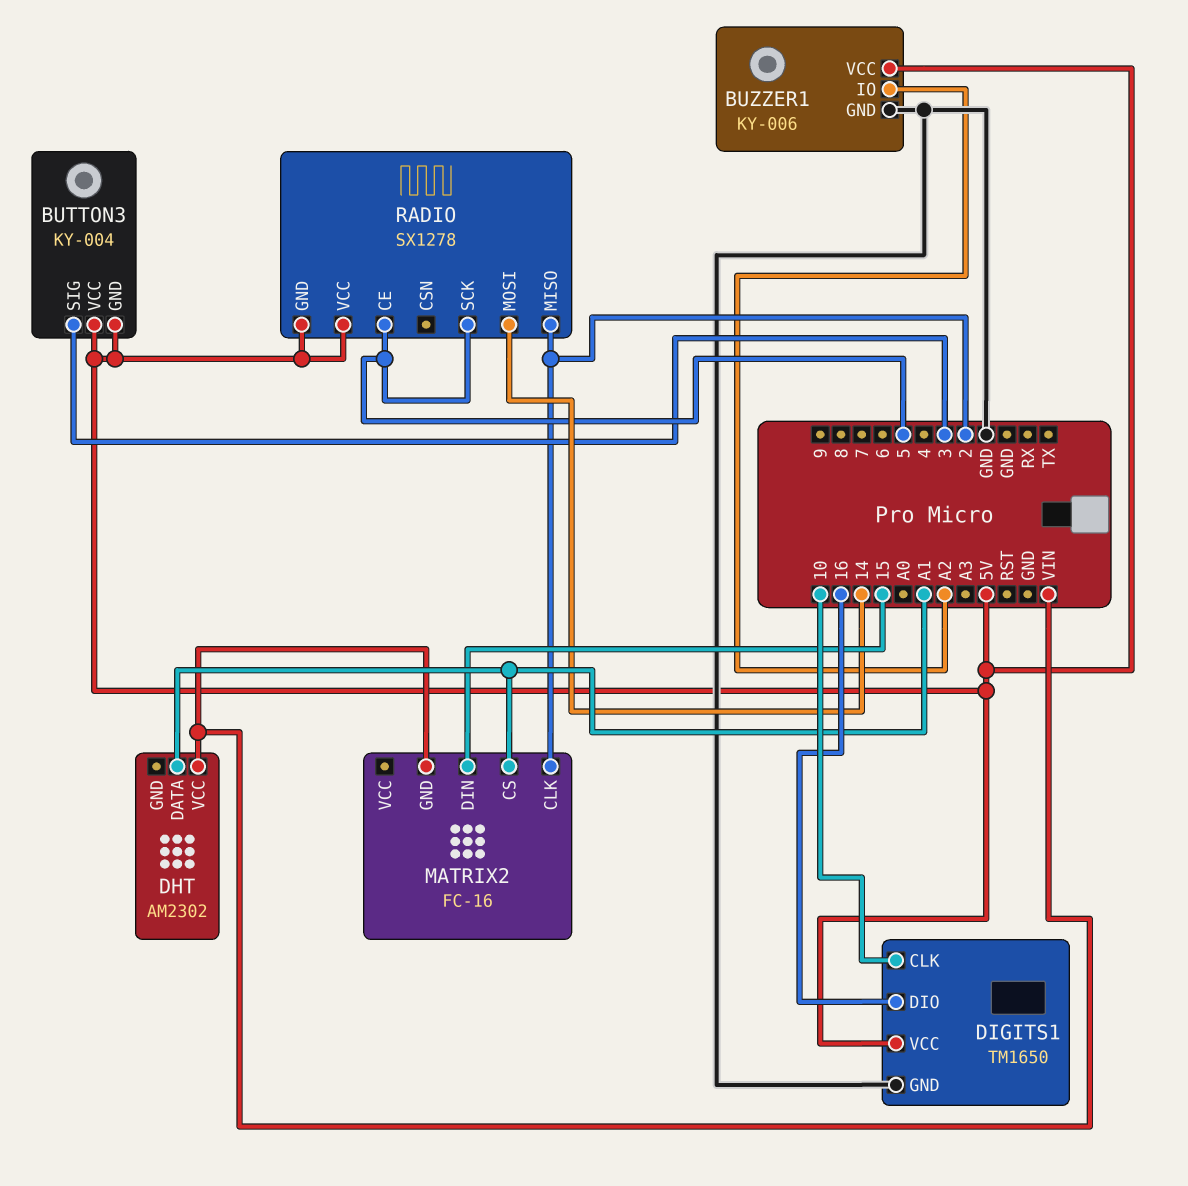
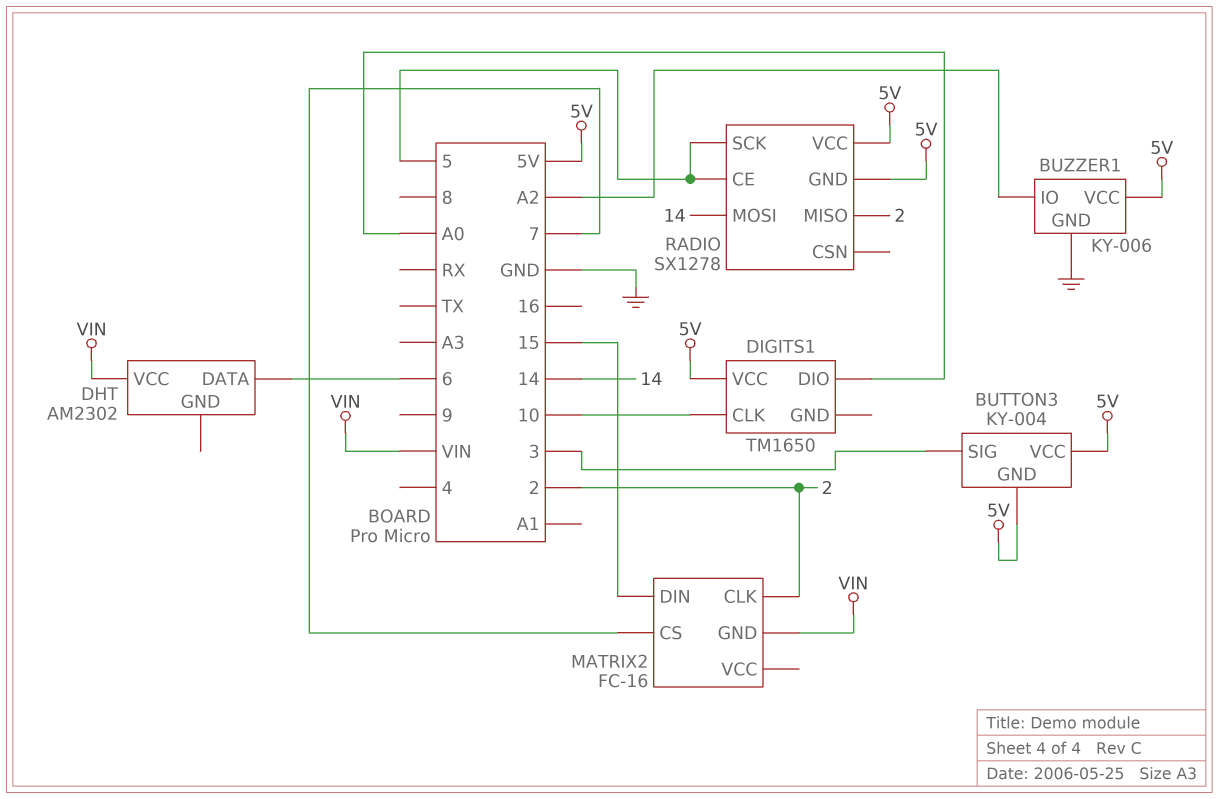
DHT pin DATA: A1 -> 6
DIGITS1 pin DIO: 16 -> A0
DIGITS1 pin GND: GND -> none
MATRIX2 pin CS: A1 -> 7

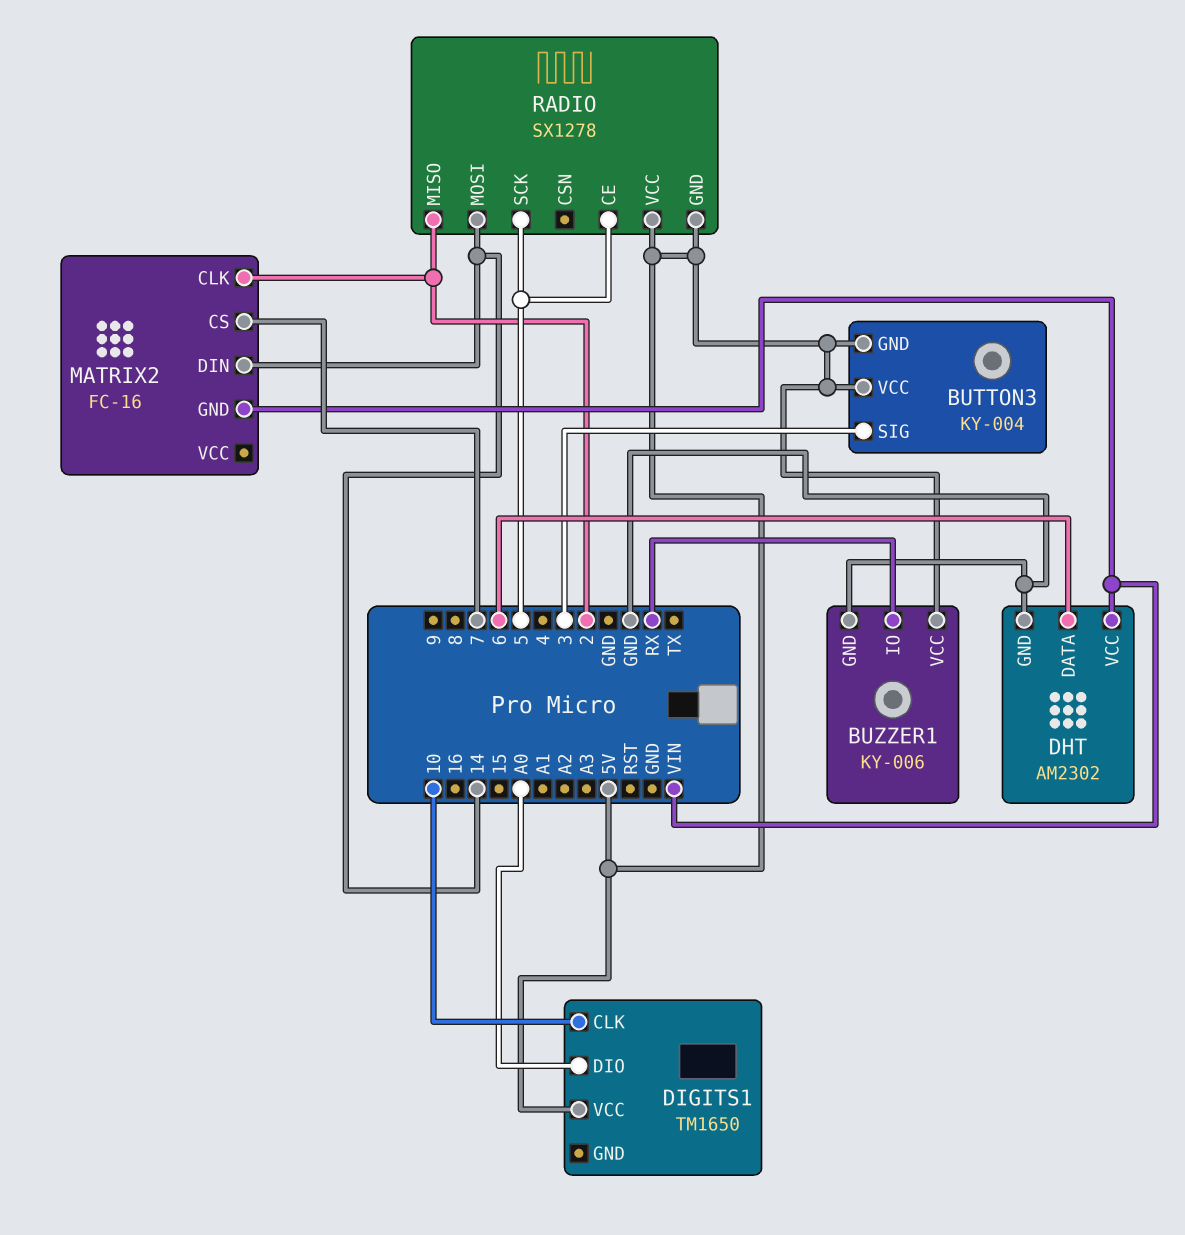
BUZZER1 pin IO: A2 -> RX
DHT pin GND: none -> GND
MATRIX2 pin DIN: 15 -> 14

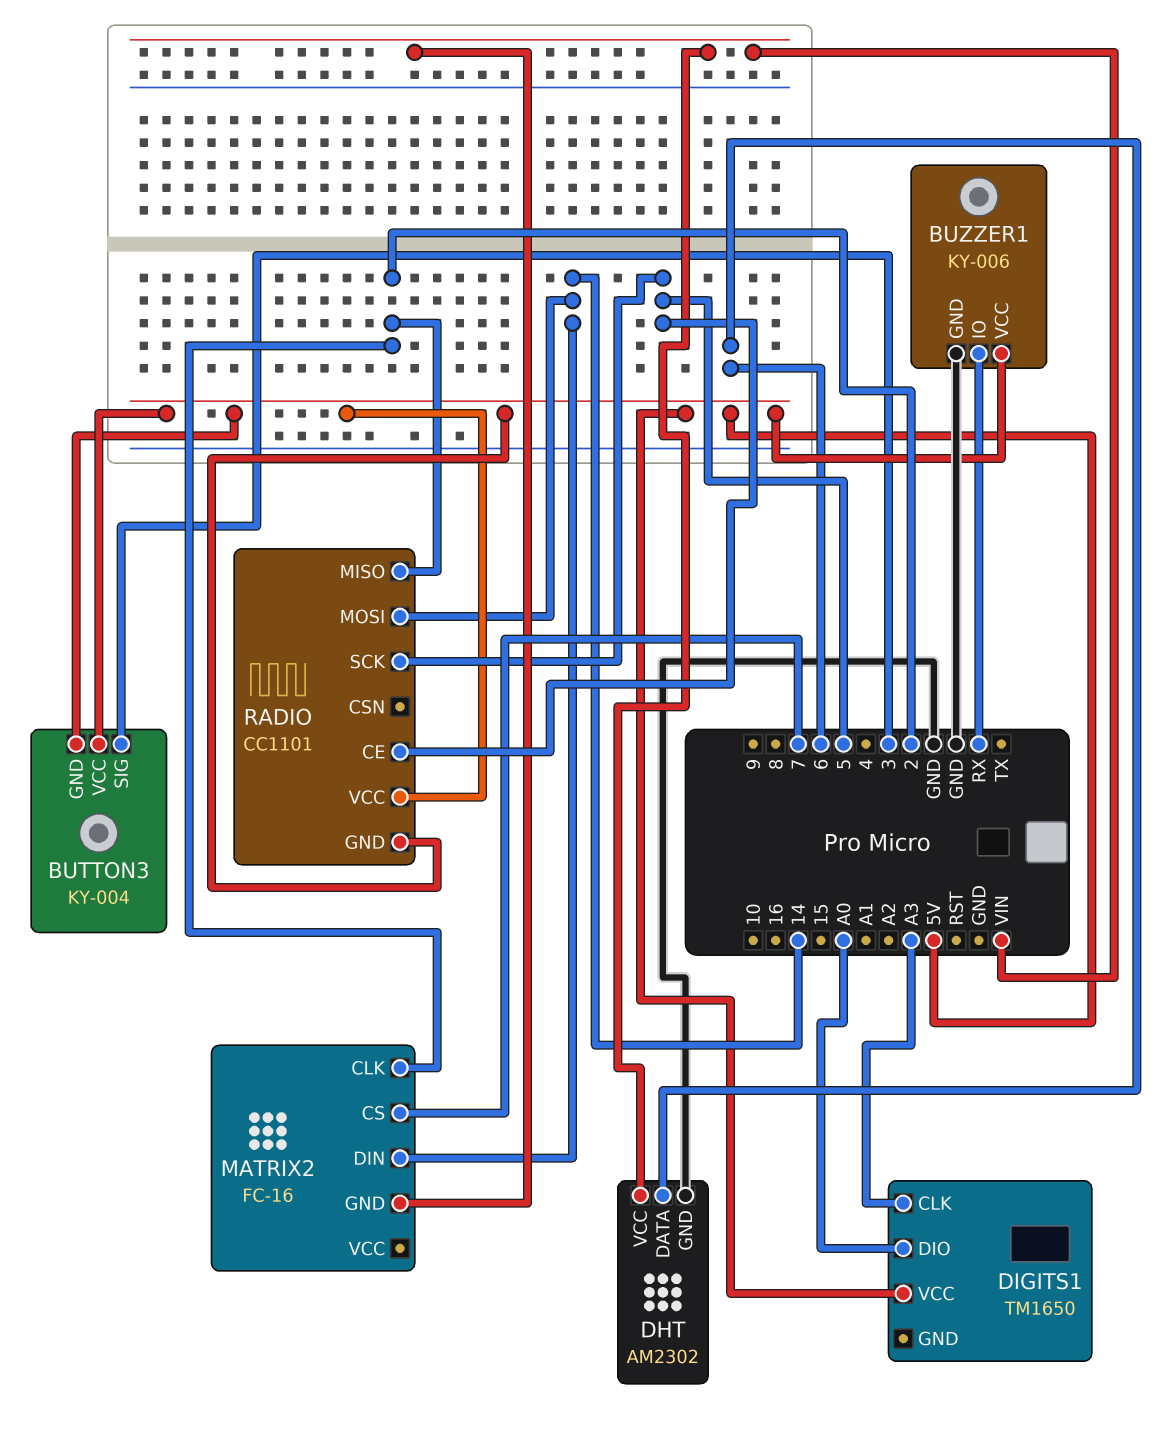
DIGITS1 pin CLK: 10 -> A3
RADIO: SX1278 -> CC1101

